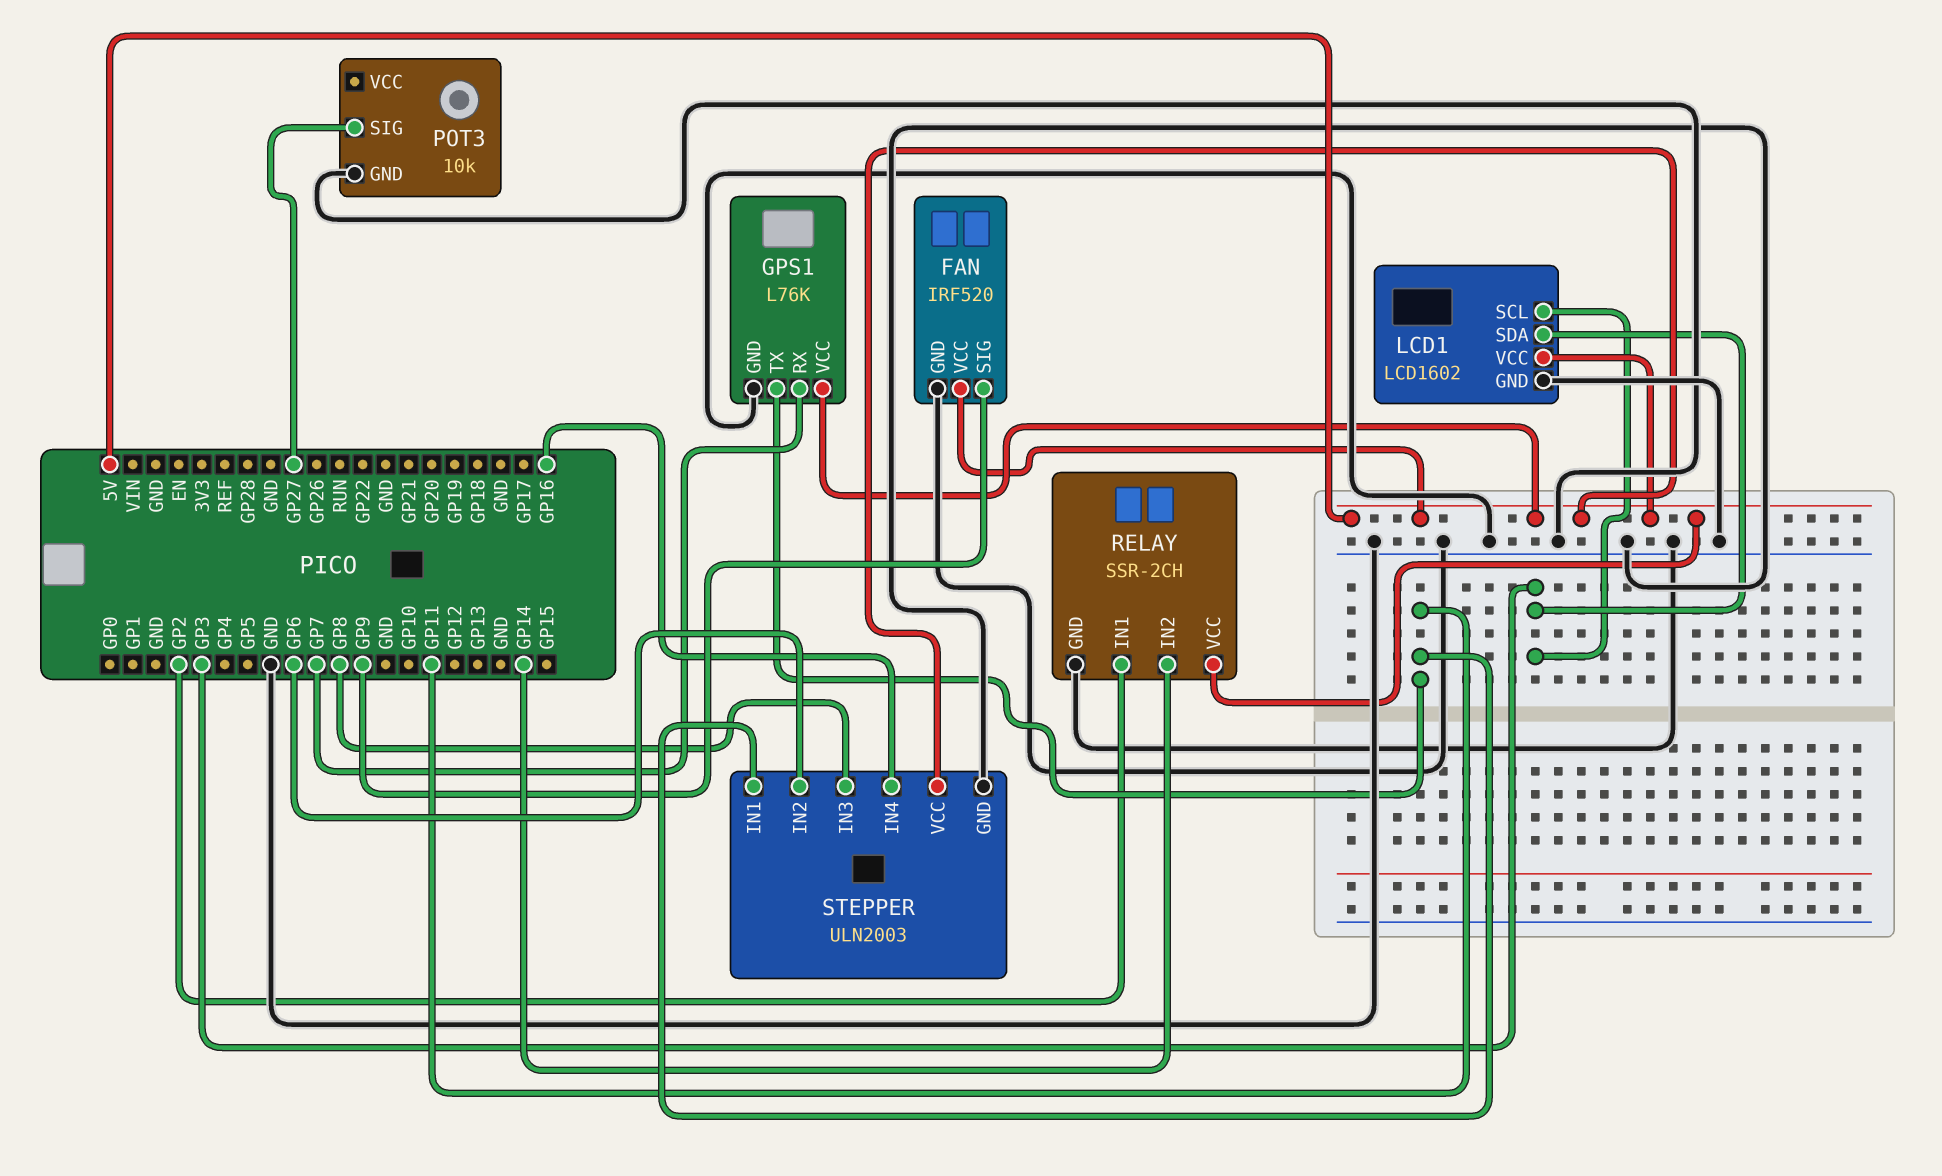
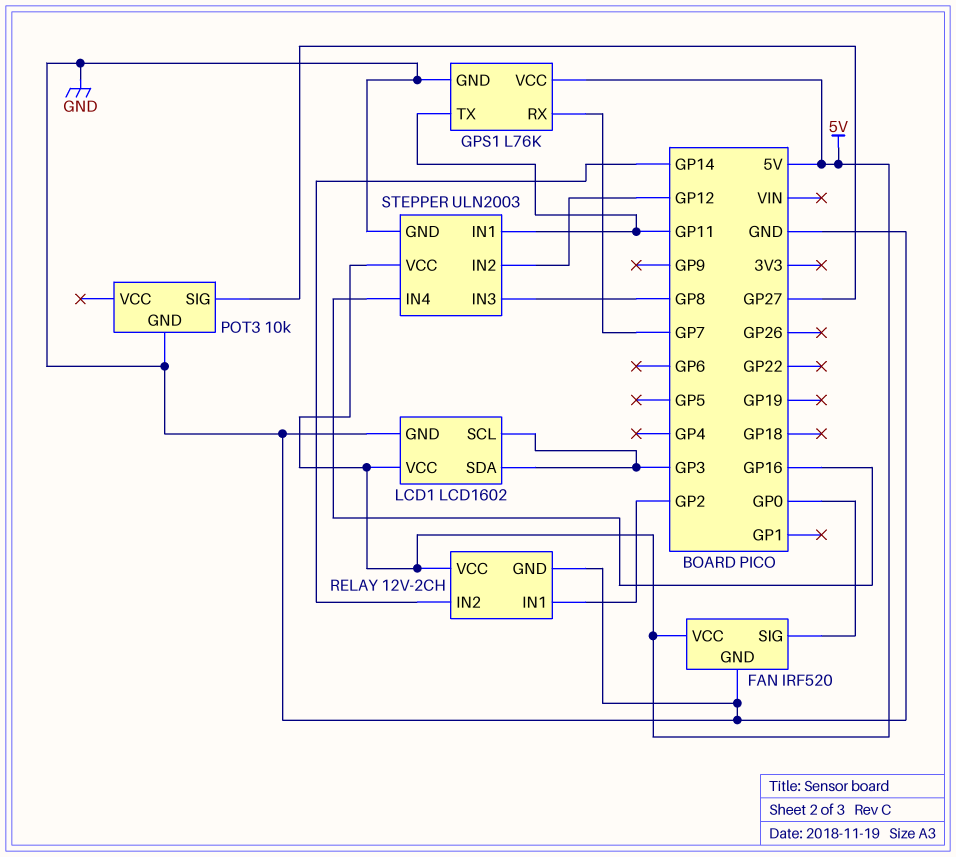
FAN pin SIG: GP9 -> GP0
RELAY: SSR-2CH -> 12V-2CH
STEPPER pin IN2: GP6 -> GP12

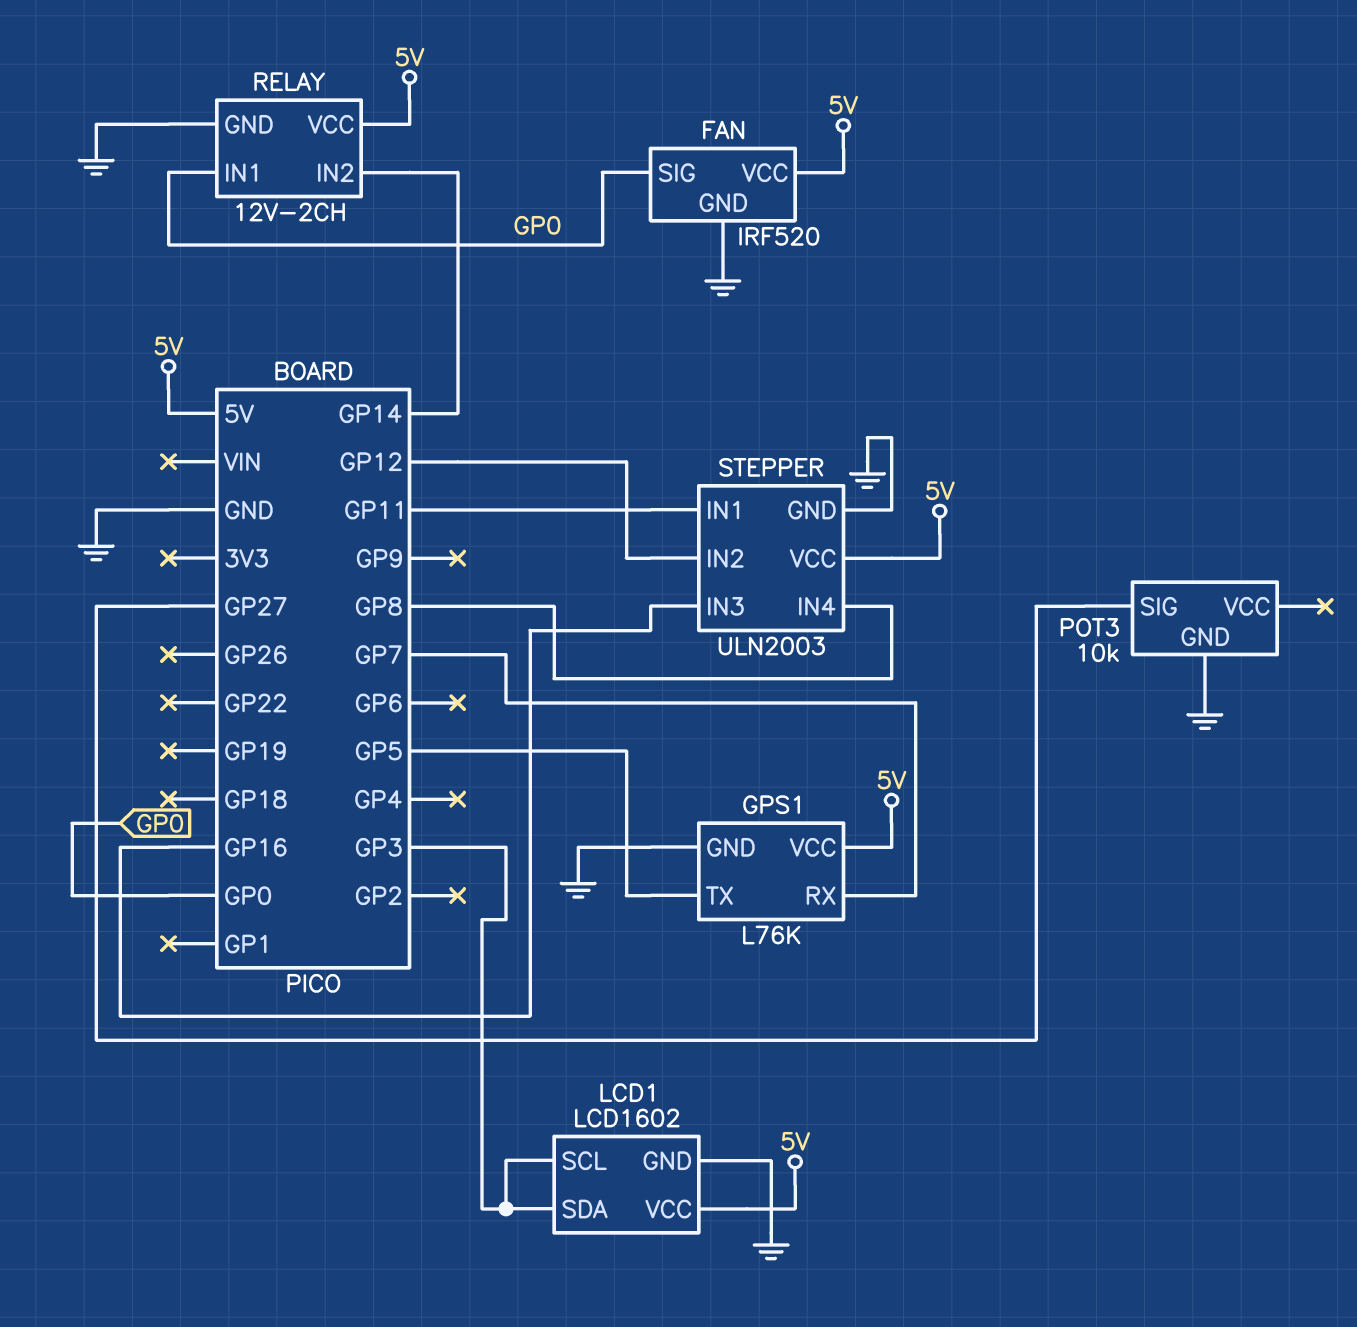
GPS1 pin TX: GP11 -> GP5
RELAY pin IN1: GP2 -> GP0
STEPPER pin IN3: GP8 -> GP16
STEPPER pin IN4: GP16 -> GP8

